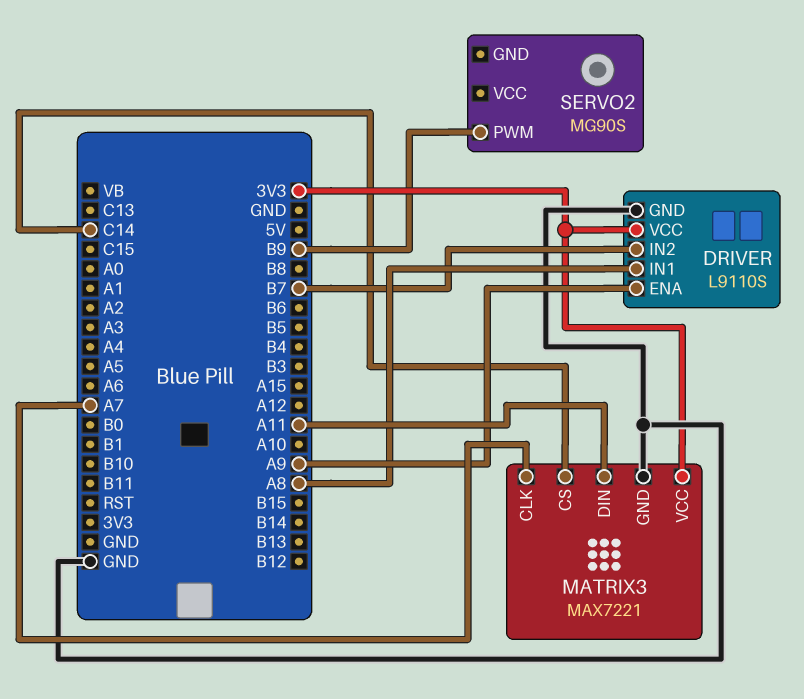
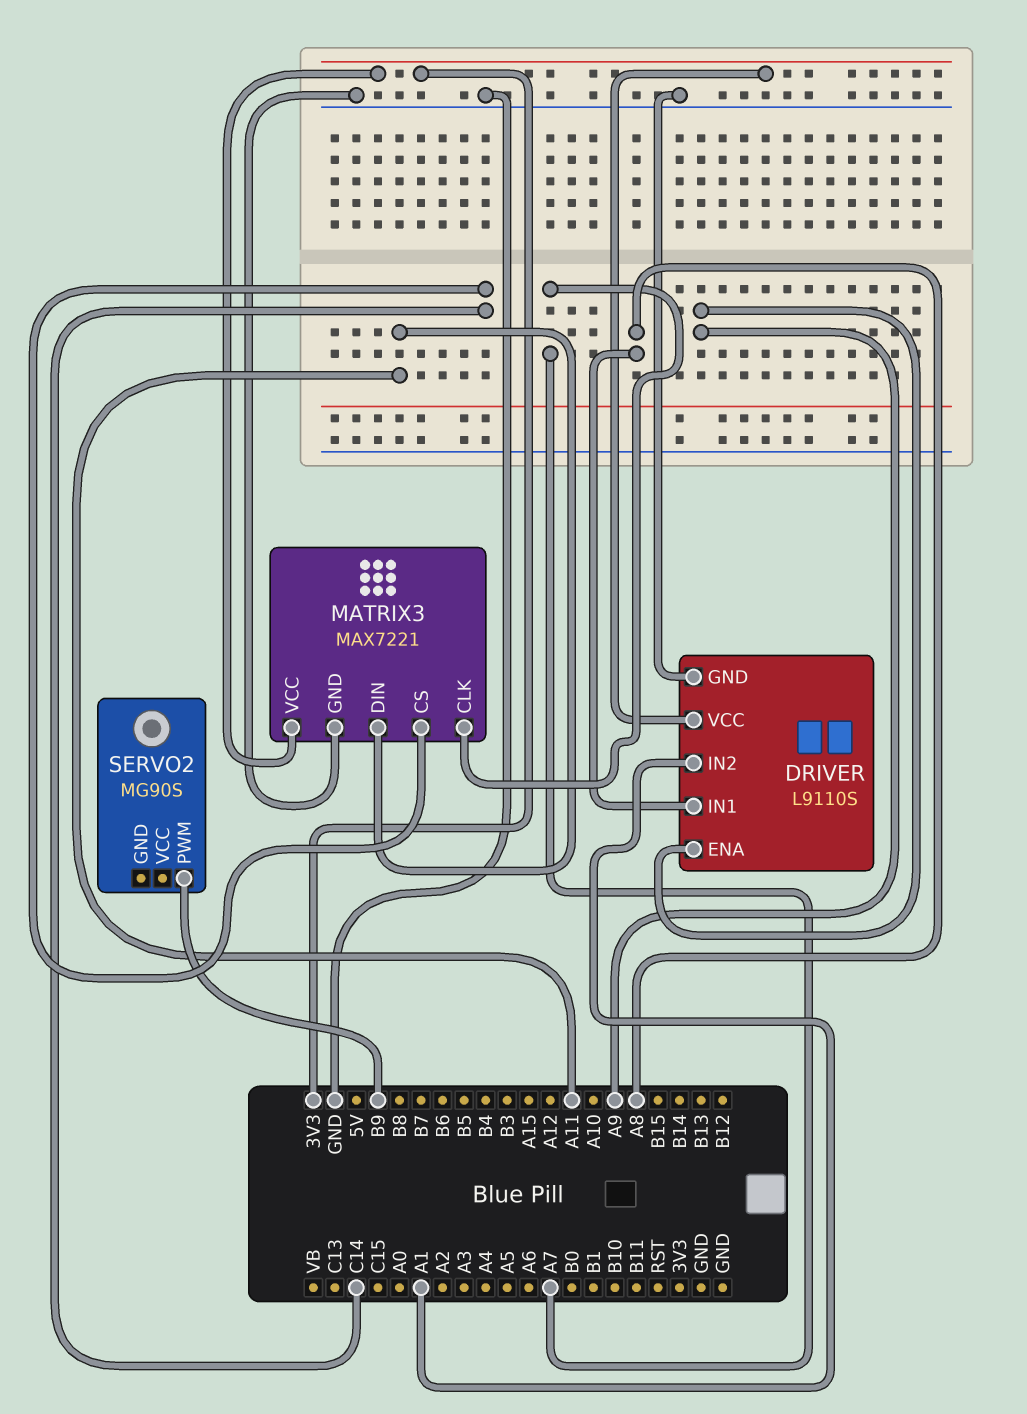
DRIVER pin IN2: B7 -> A1

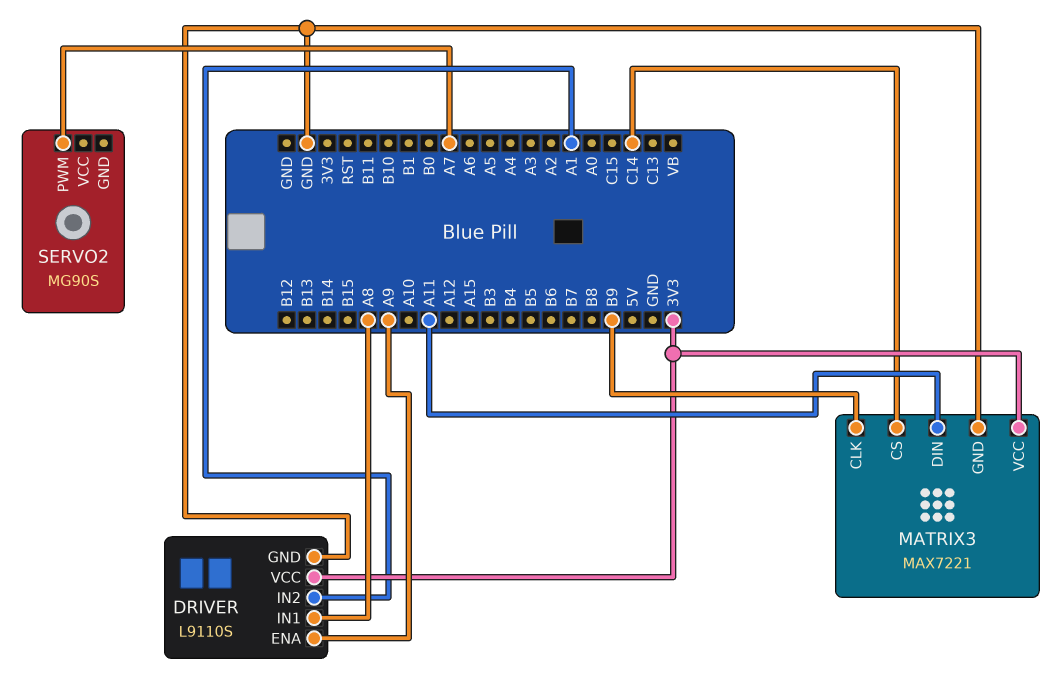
MATRIX3 pin CLK: A7 -> B9
SERVO2 pin PWM: B9 -> A7

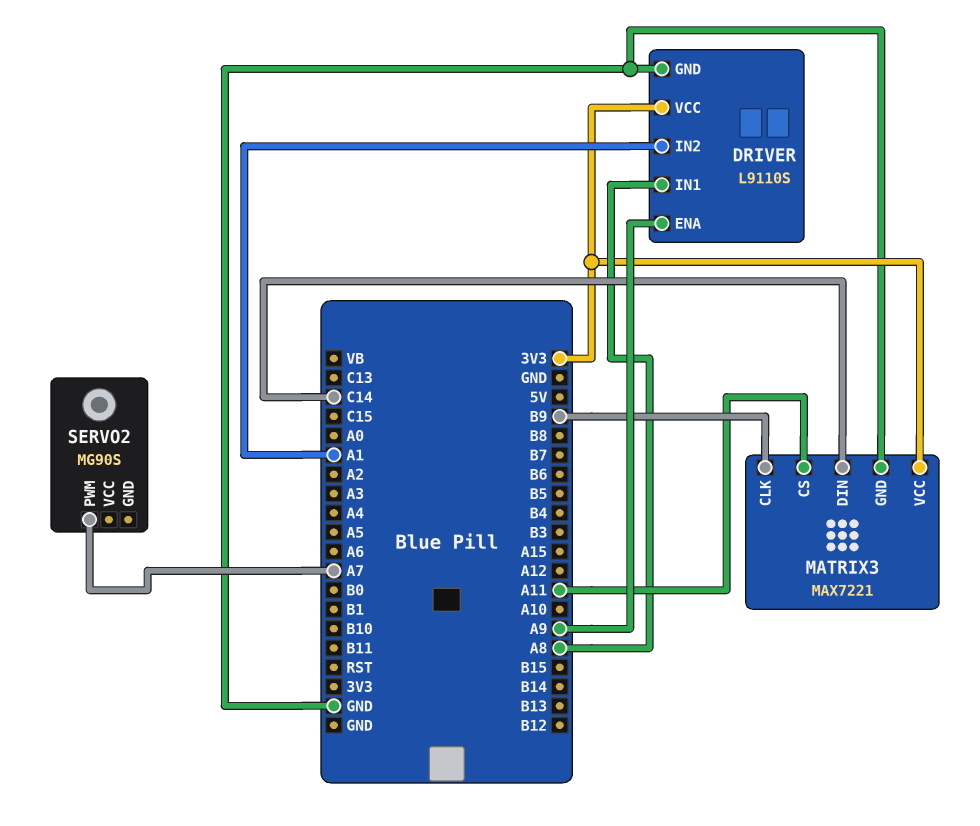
MATRIX3 pin CS: C14 -> A11
MATRIX3 pin DIN: A11 -> C14

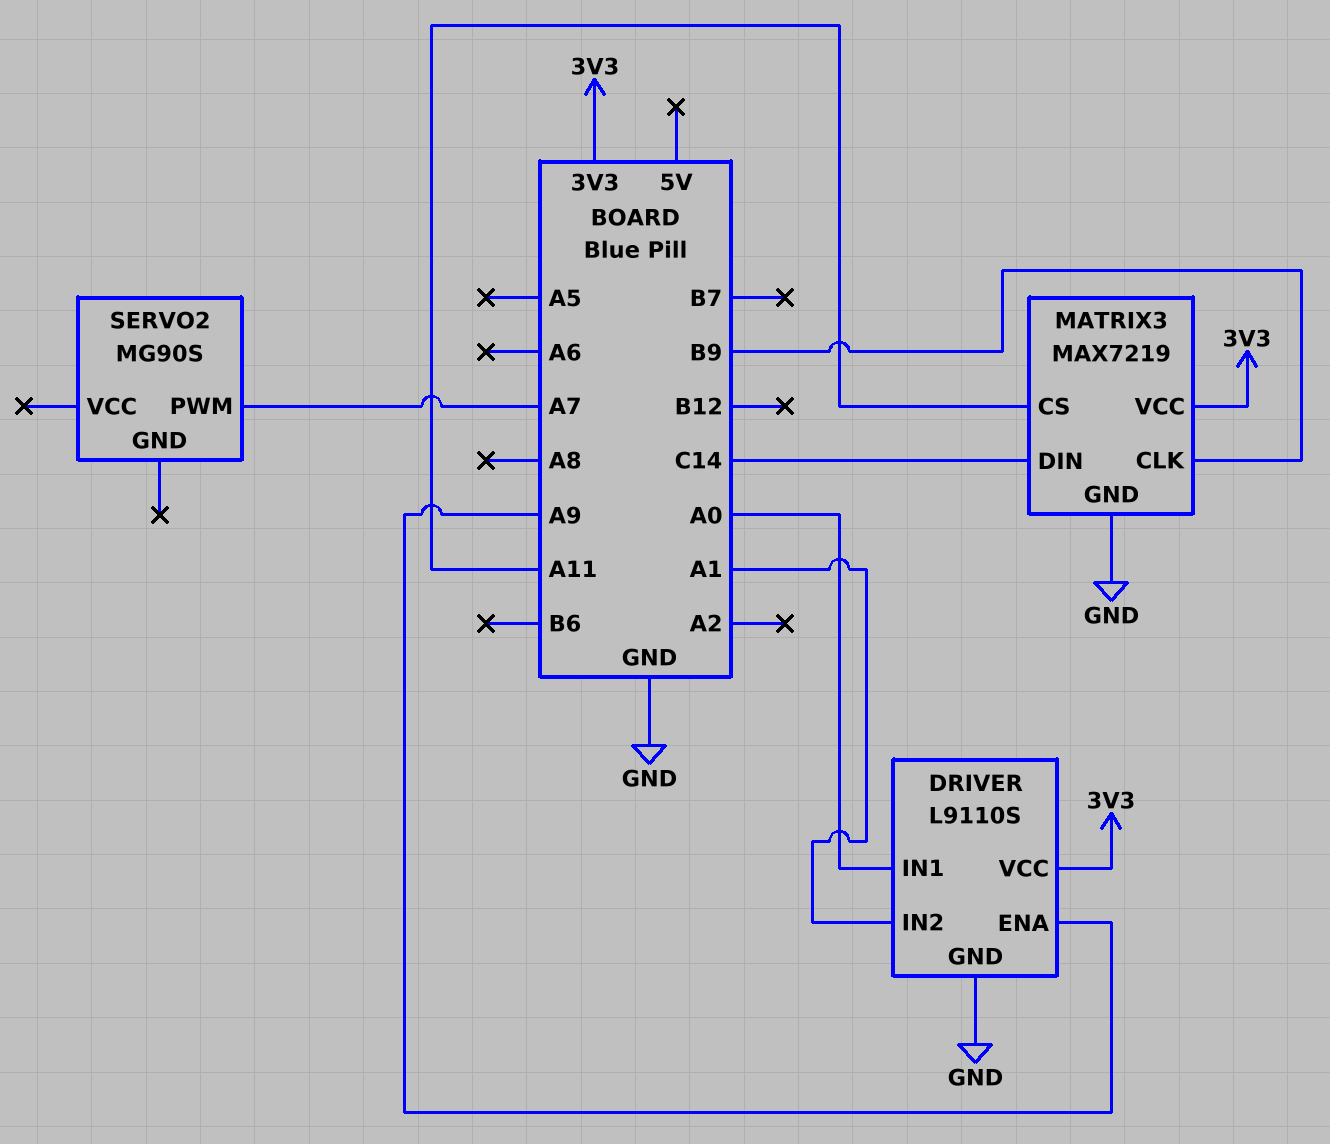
DRIVER pin IN1: A8 -> A0
MATRIX3: MAX7221 -> MAX7219

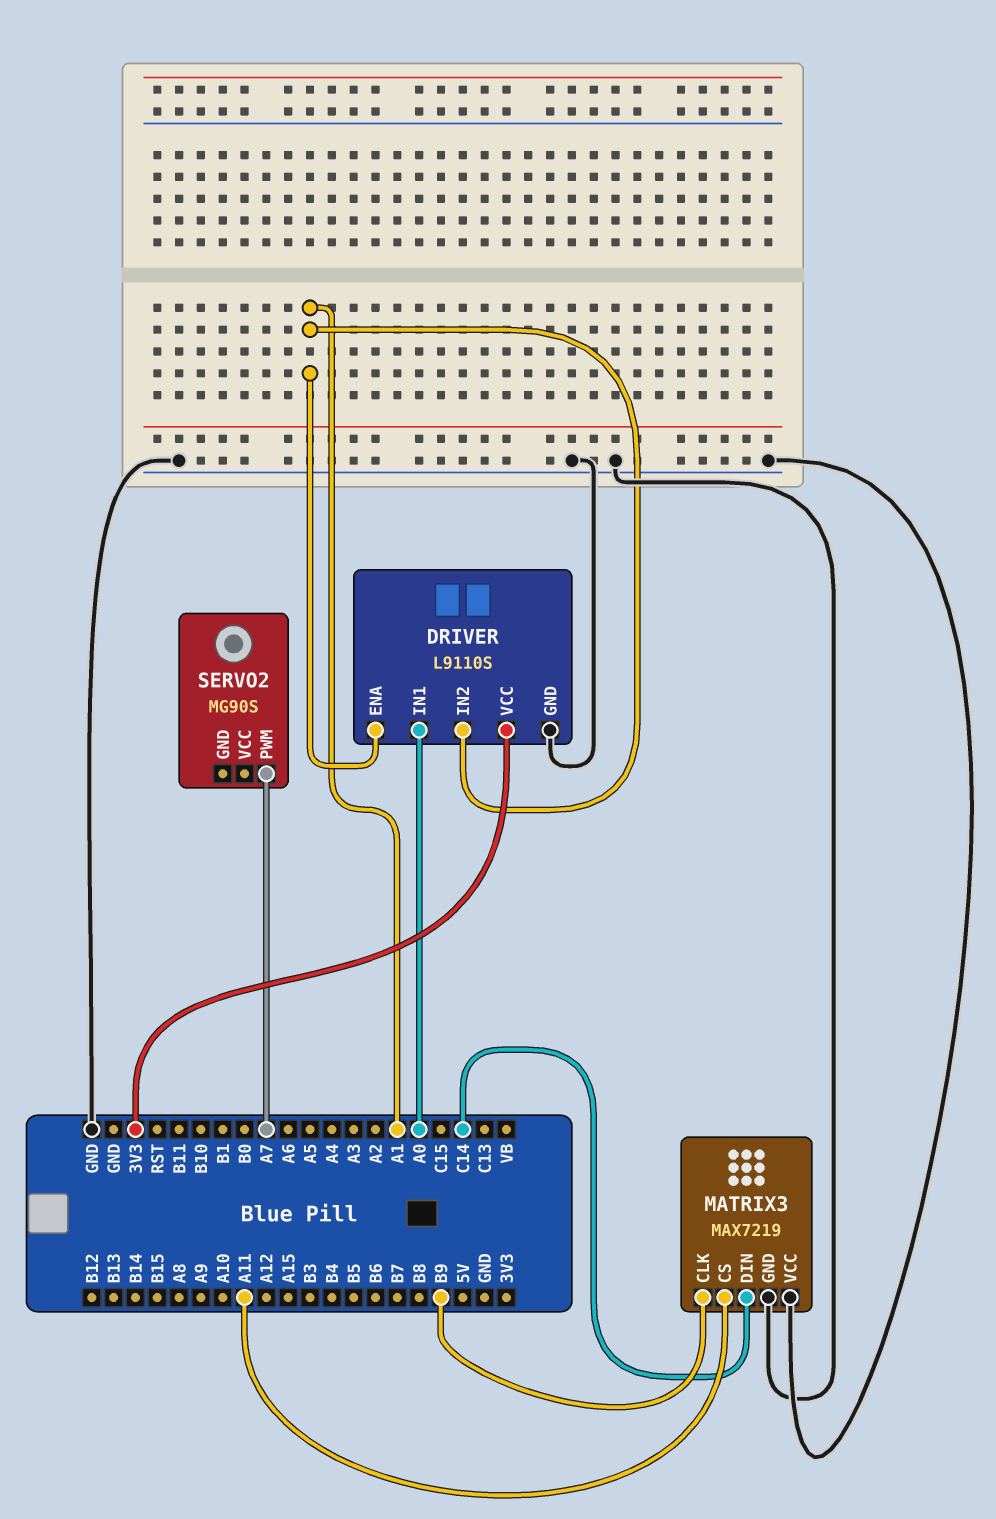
DRIVER pin ENA: A9 -> A1
MATRIX3 pin VCC: 3V3 -> GND

